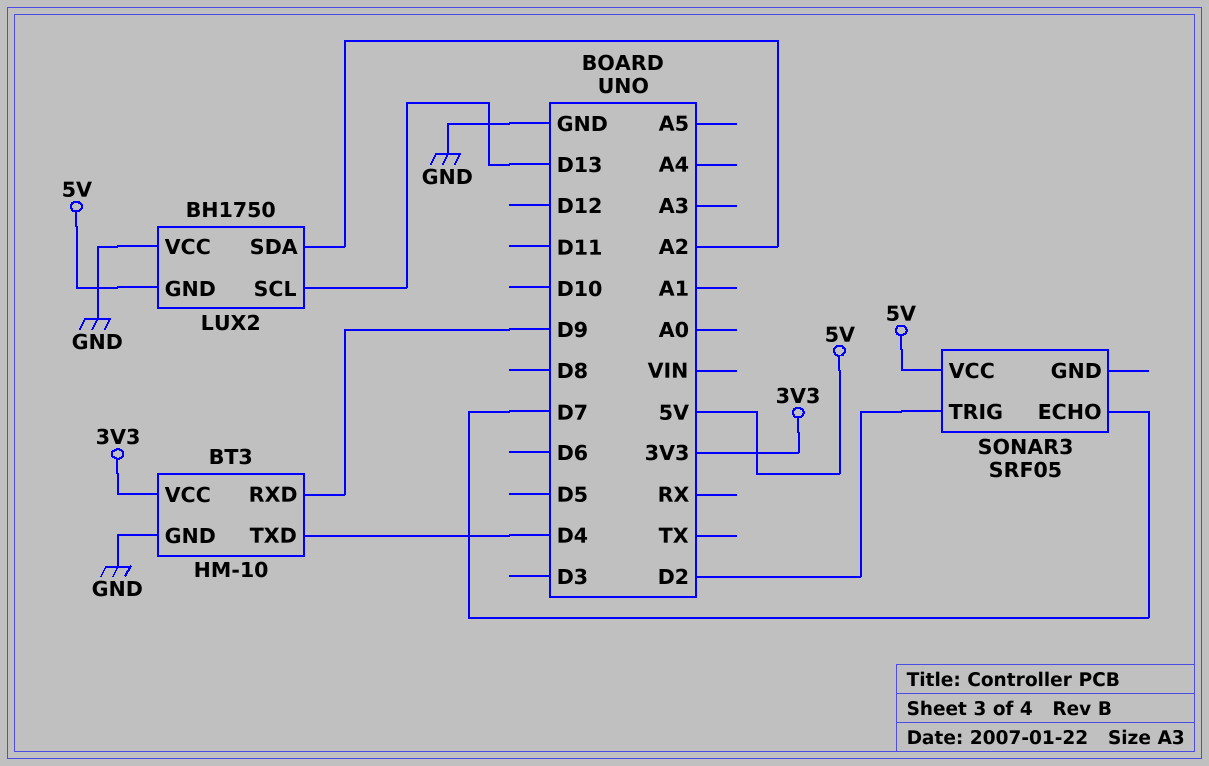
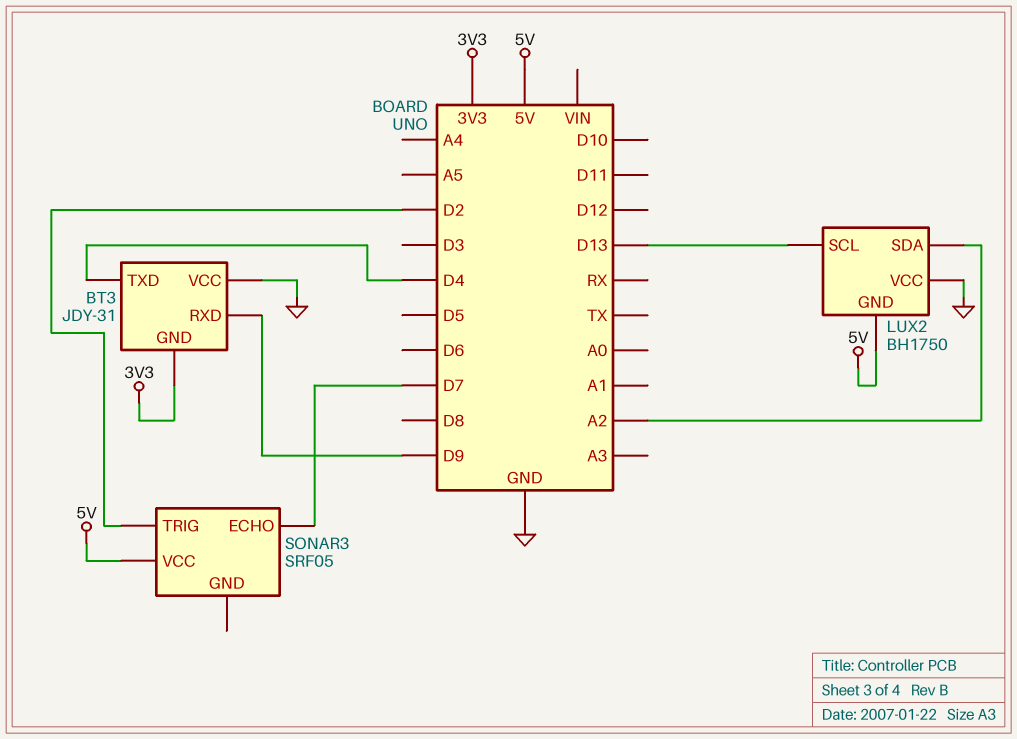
BT3: HM-10 -> JDY-31
BT3 pin GND: GND -> 3V3
BT3 pin VCC: 3V3 -> GND

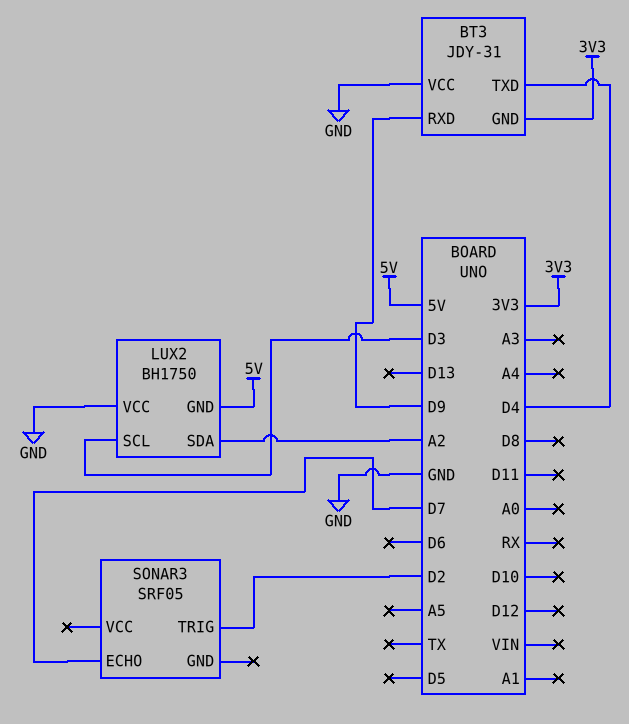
LUX2 pin SCL: D13 -> D3
SONAR3 pin VCC: 5V -> none

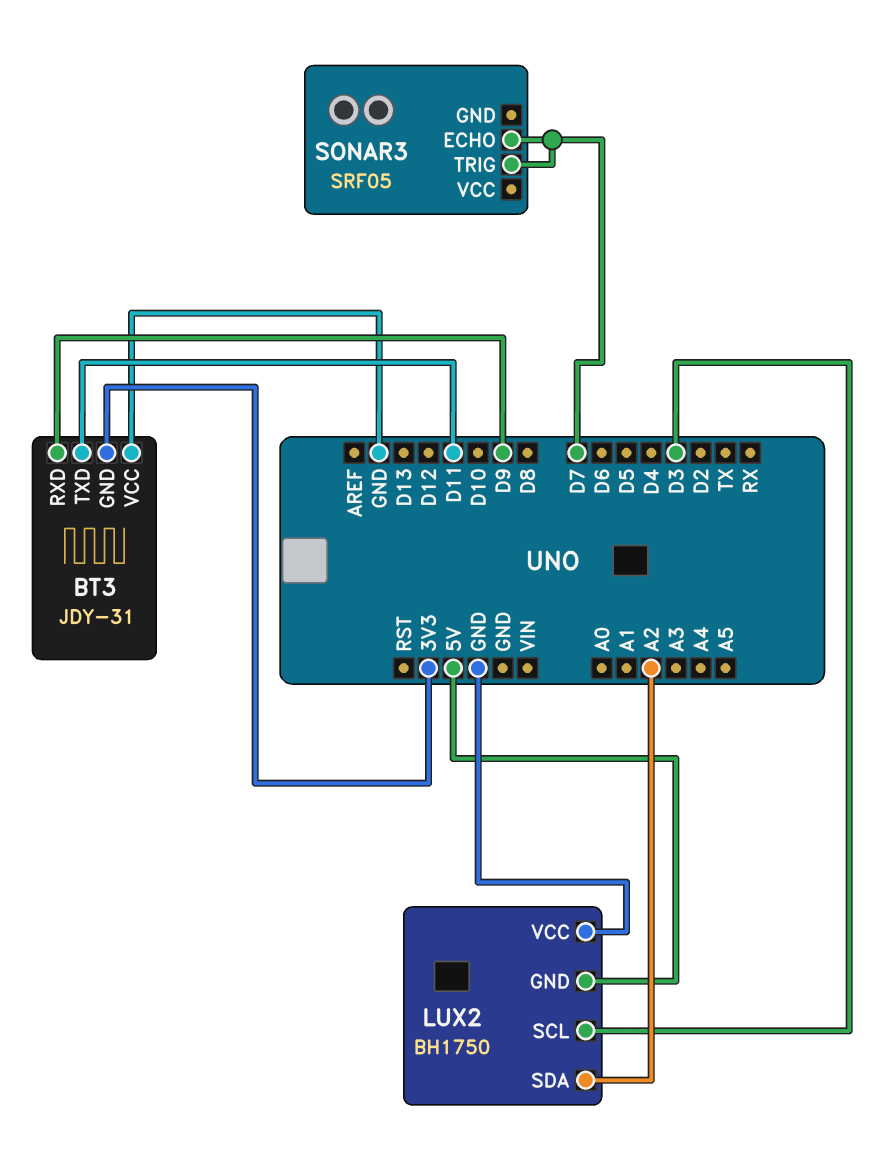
BT3 pin TXD: D4 -> D11
SONAR3 pin TRIG: D2 -> D7

